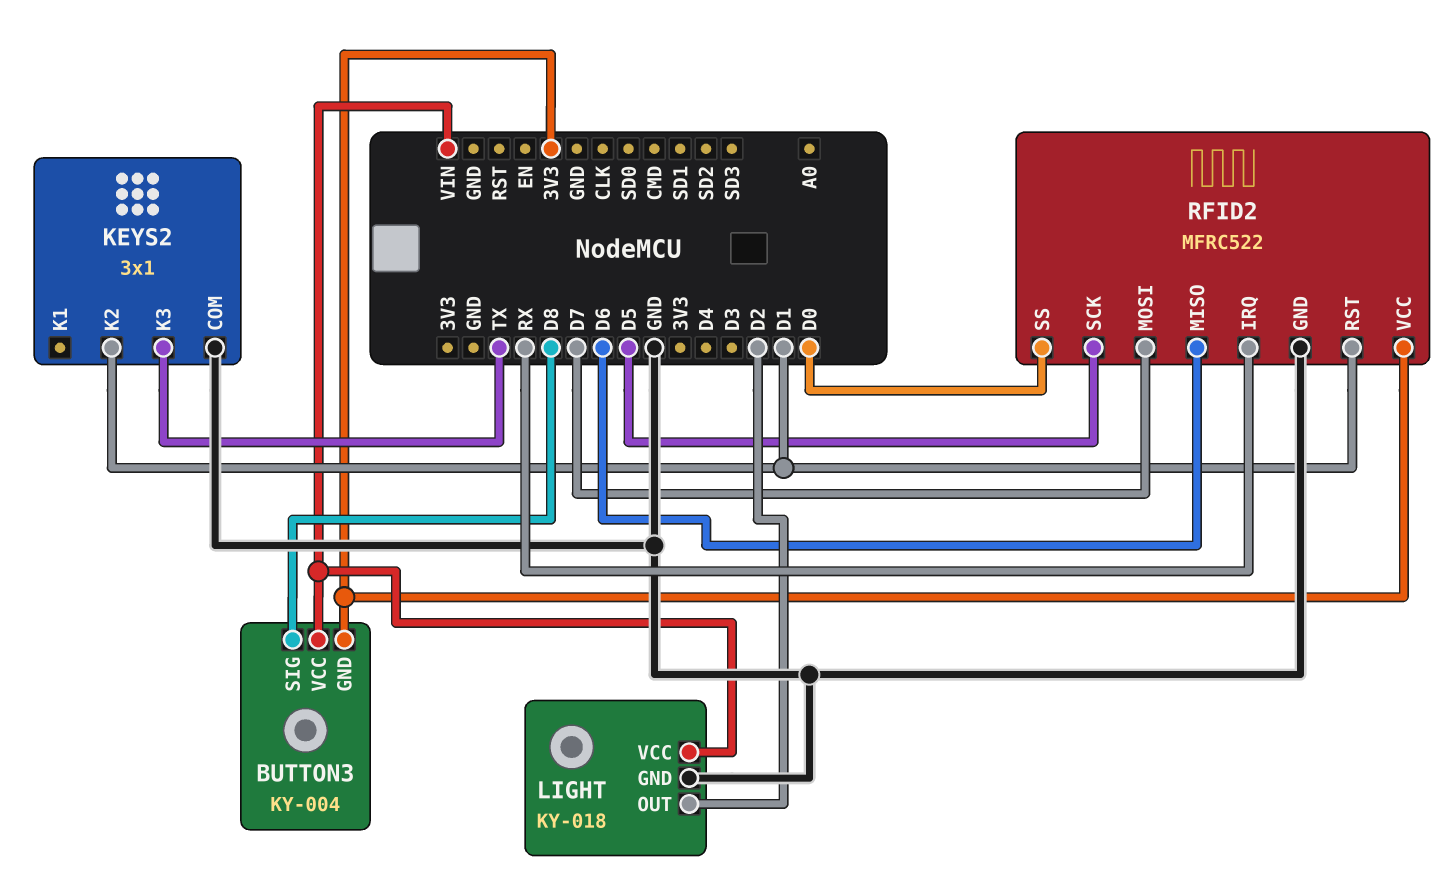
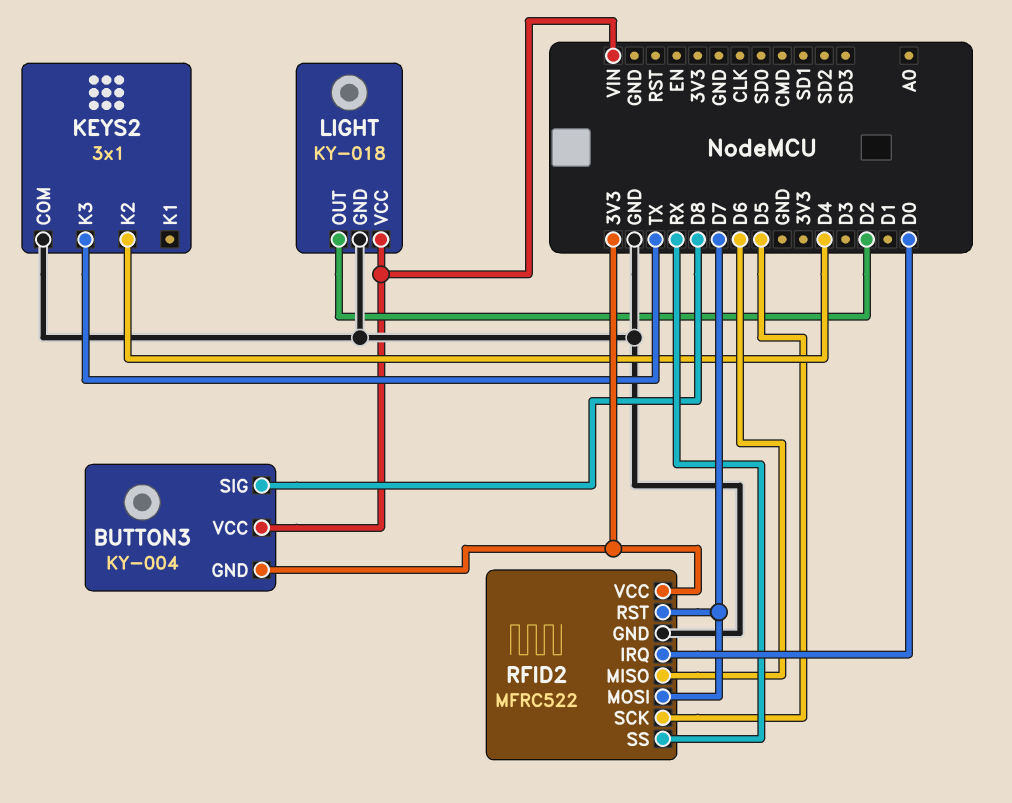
KEYS2 pin K2: D1 -> D4
RFID2 pin IRQ: RX -> D0
RFID2 pin RST: D1 -> D7
RFID2 pin SS: D0 -> RX

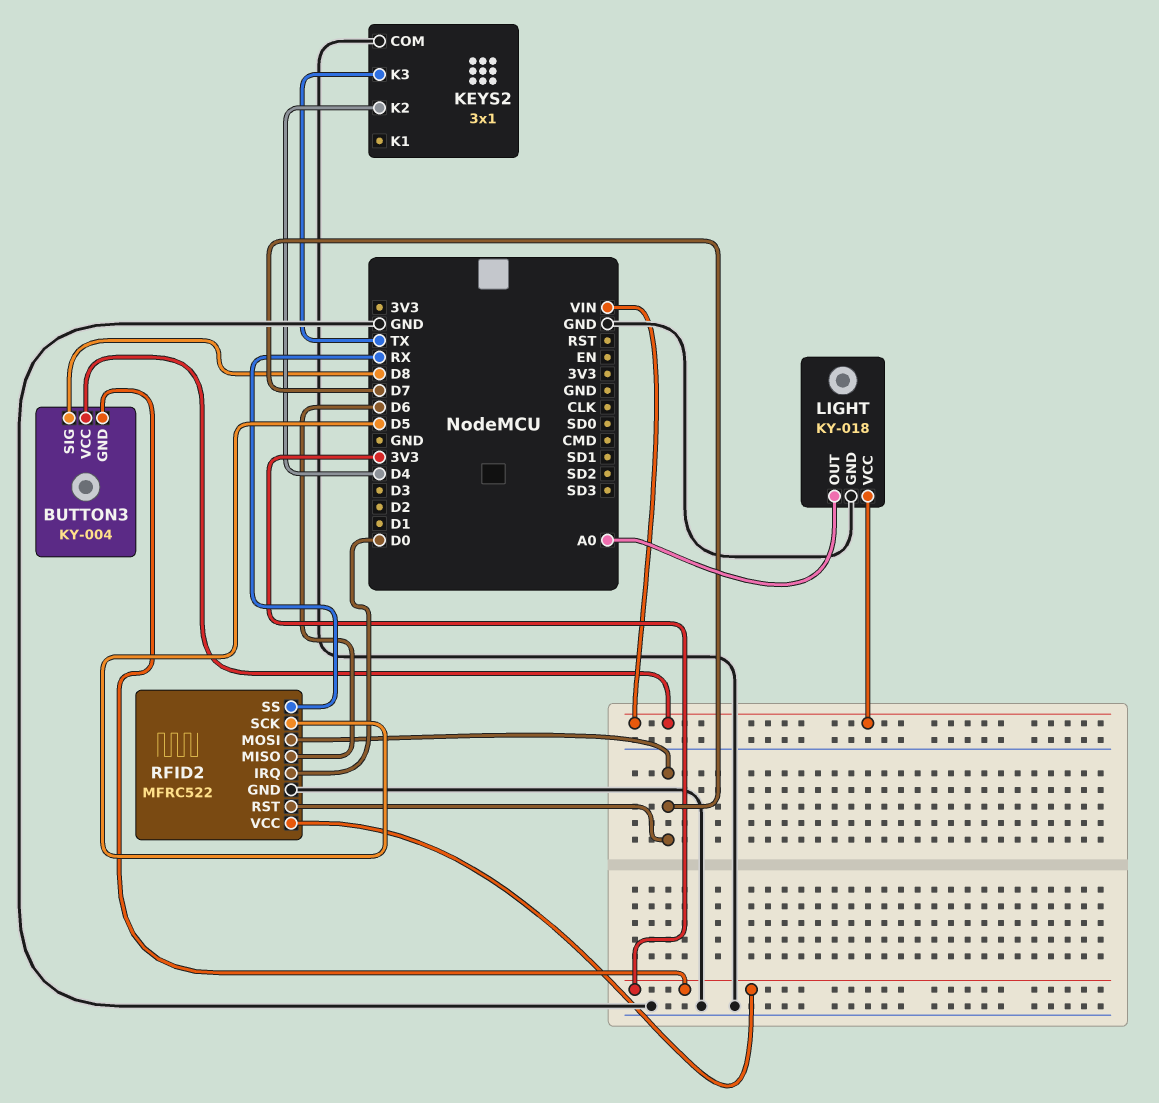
LIGHT pin OUT: D2 -> A0

